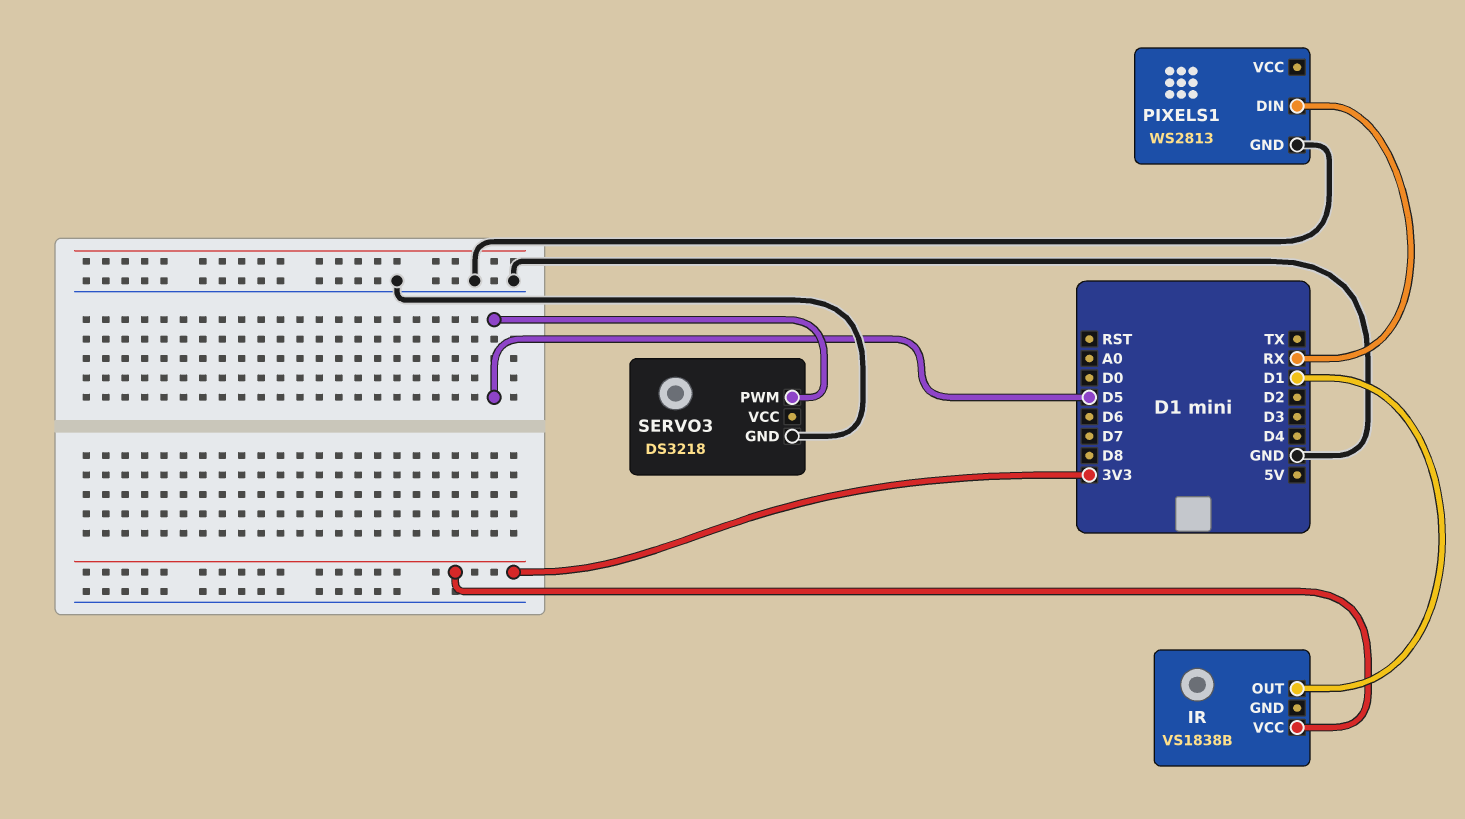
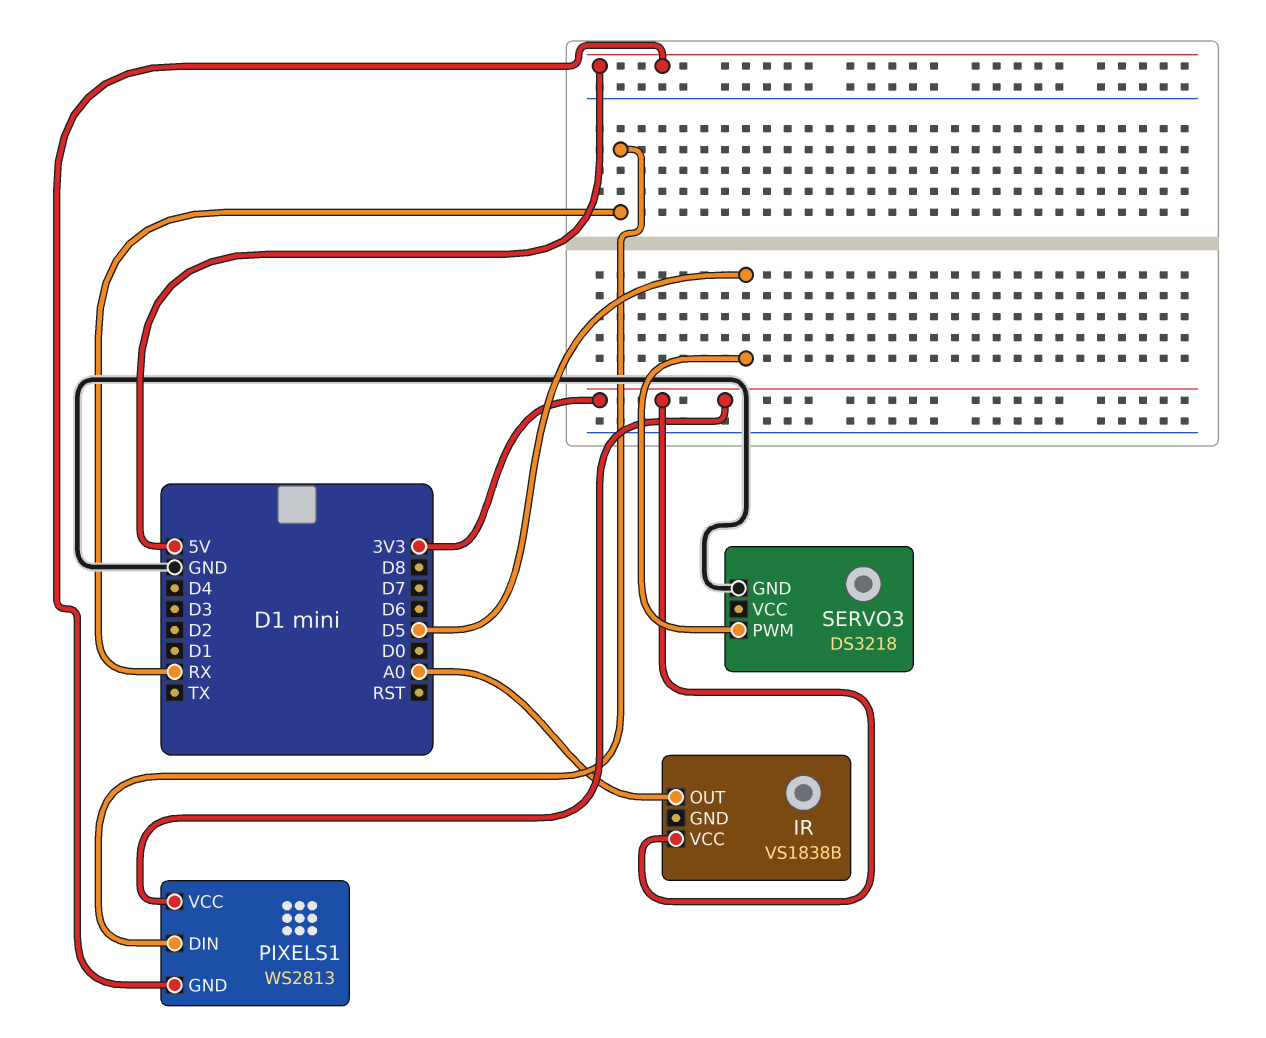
IR pin OUT: D1 -> A0
PIXELS1 pin GND: GND -> 5V
PIXELS1 pin VCC: none -> 3V3

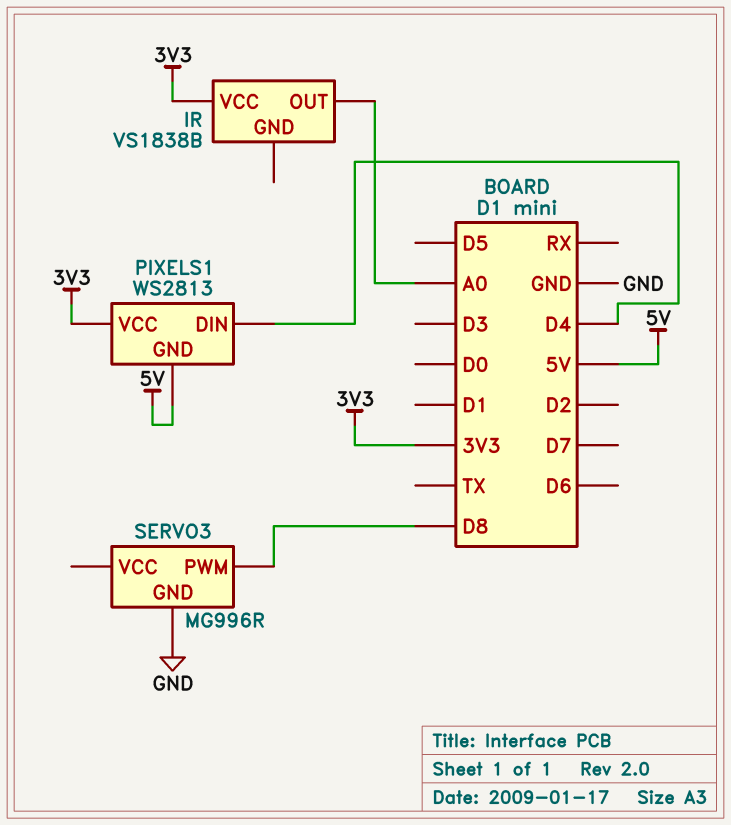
PIXELS1 pin DIN: RX -> D4
SERVO3: DS3218 -> MG996R
SERVO3 pin PWM: D5 -> D8

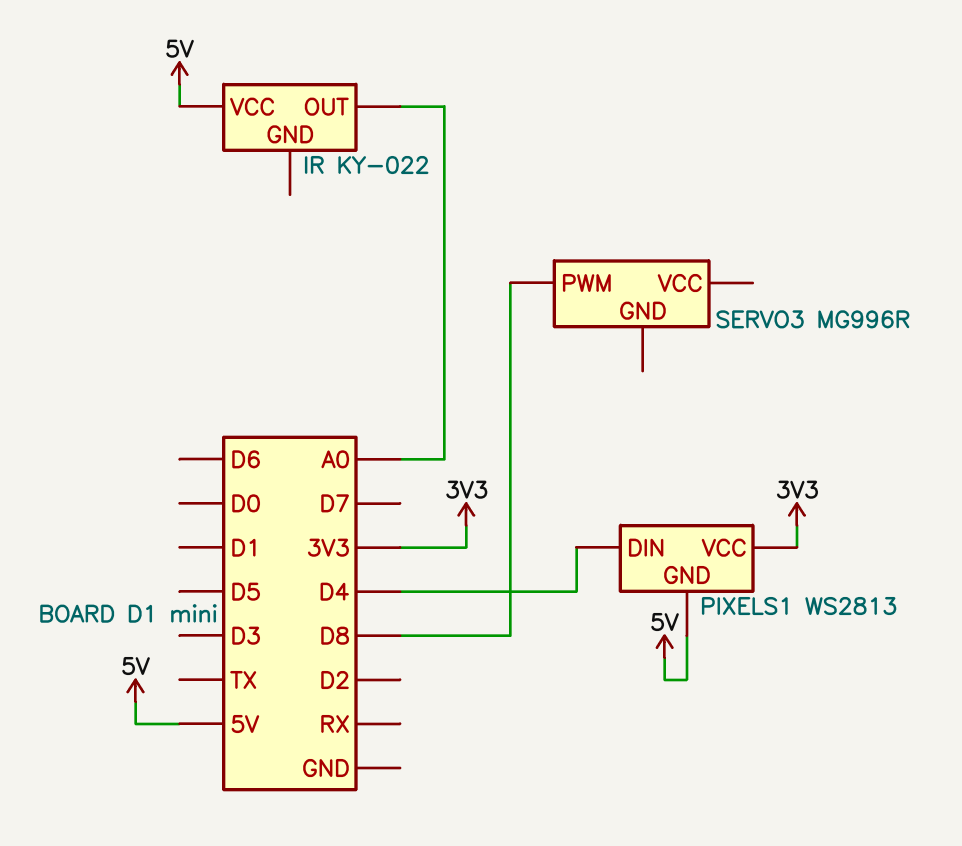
IR: VS1838B -> KY-022
IR pin VCC: 3V3 -> 5V
SERVO3 pin GND: GND -> none

